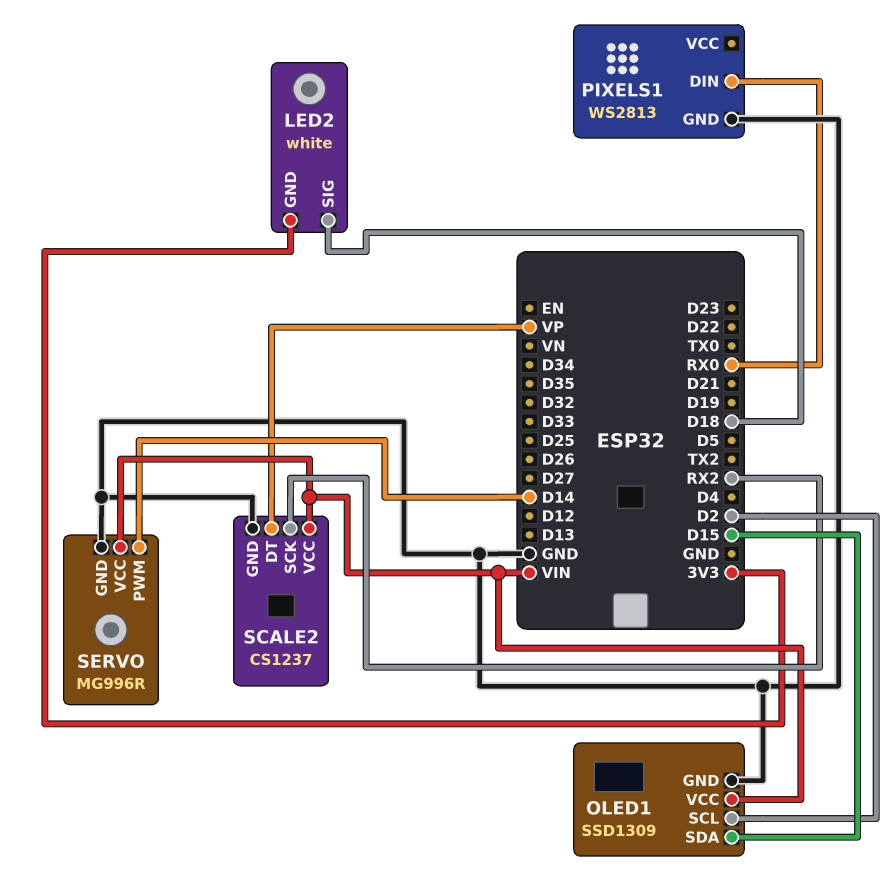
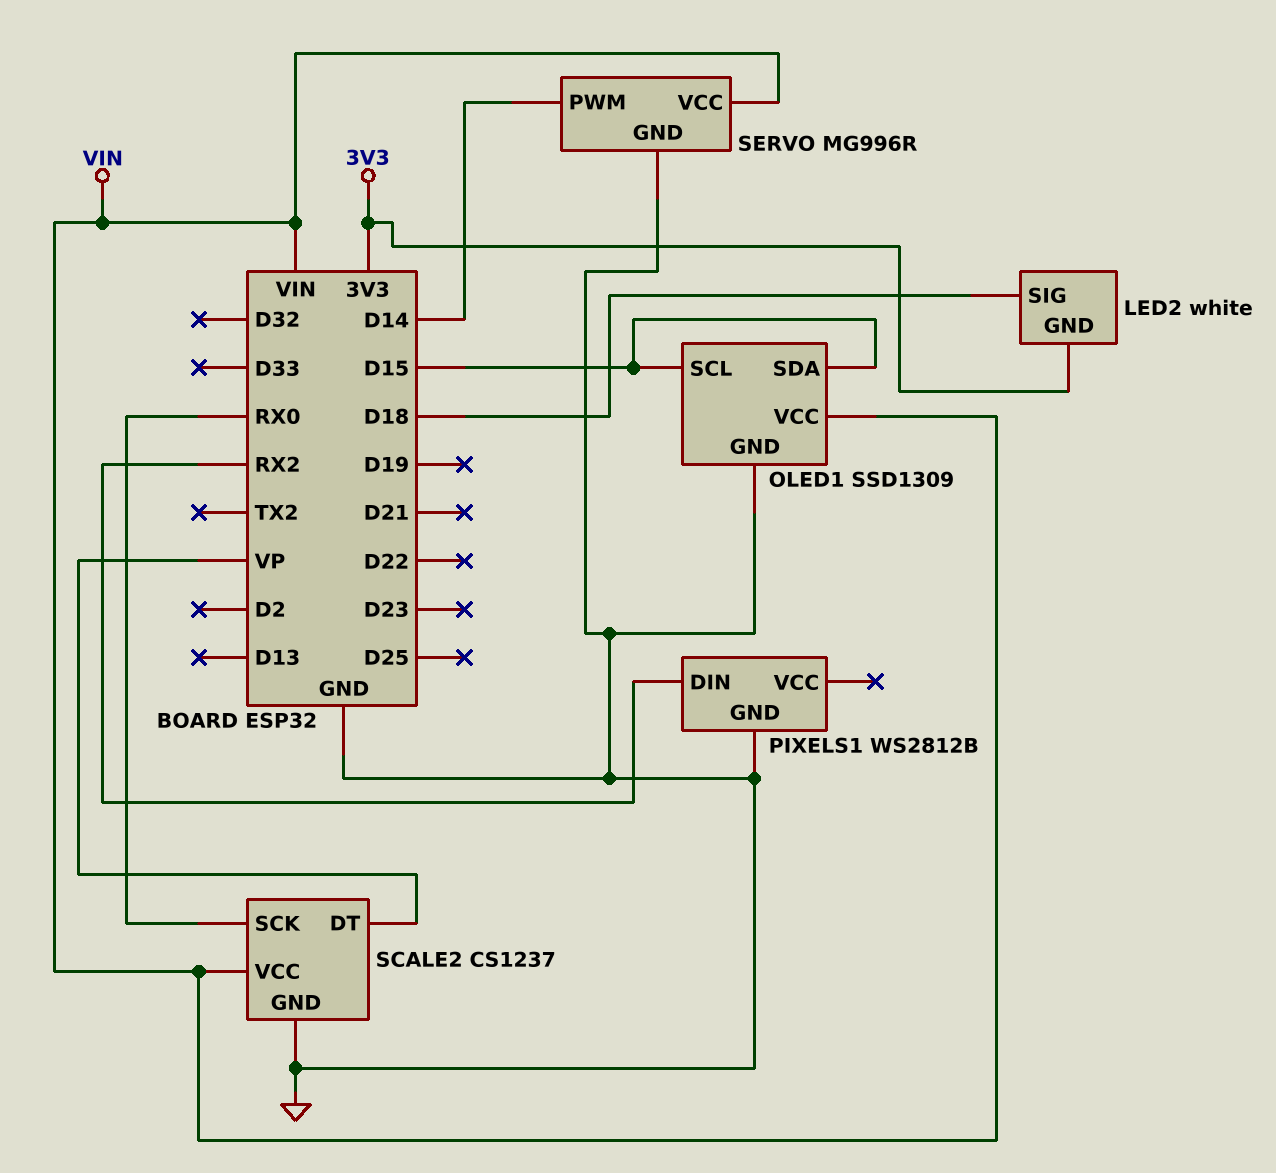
OLED1 pin SCL: D2 -> D15
PIXELS1: WS2813 -> WS2812B
PIXELS1 pin DIN: RX0 -> RX2
SCALE2 pin SCK: RX2 -> RX0

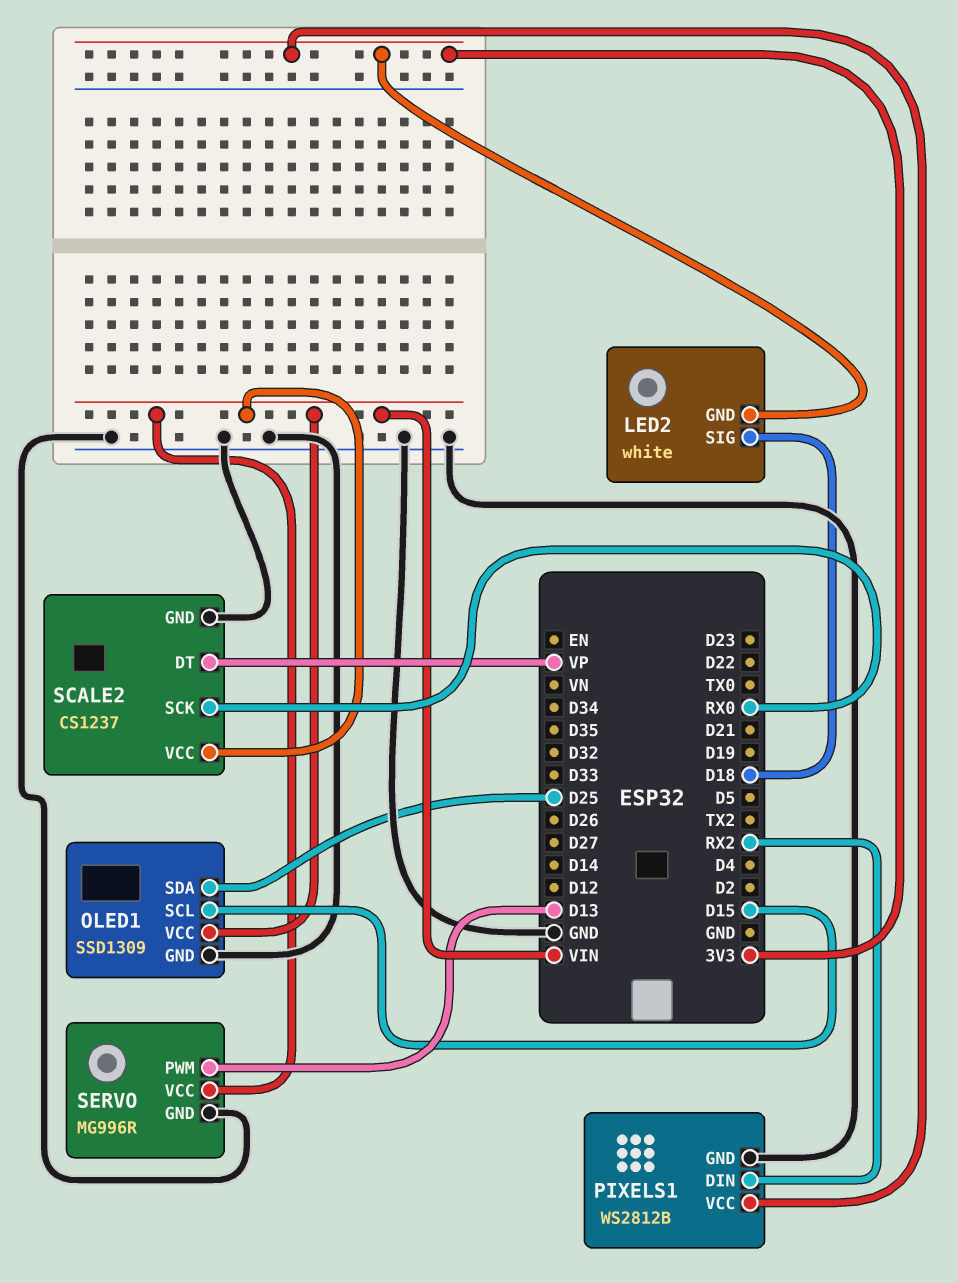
OLED1 pin SDA: D15 -> D25
PIXELS1 pin VCC: none -> 3V3
SERVO pin PWM: D14 -> D13

